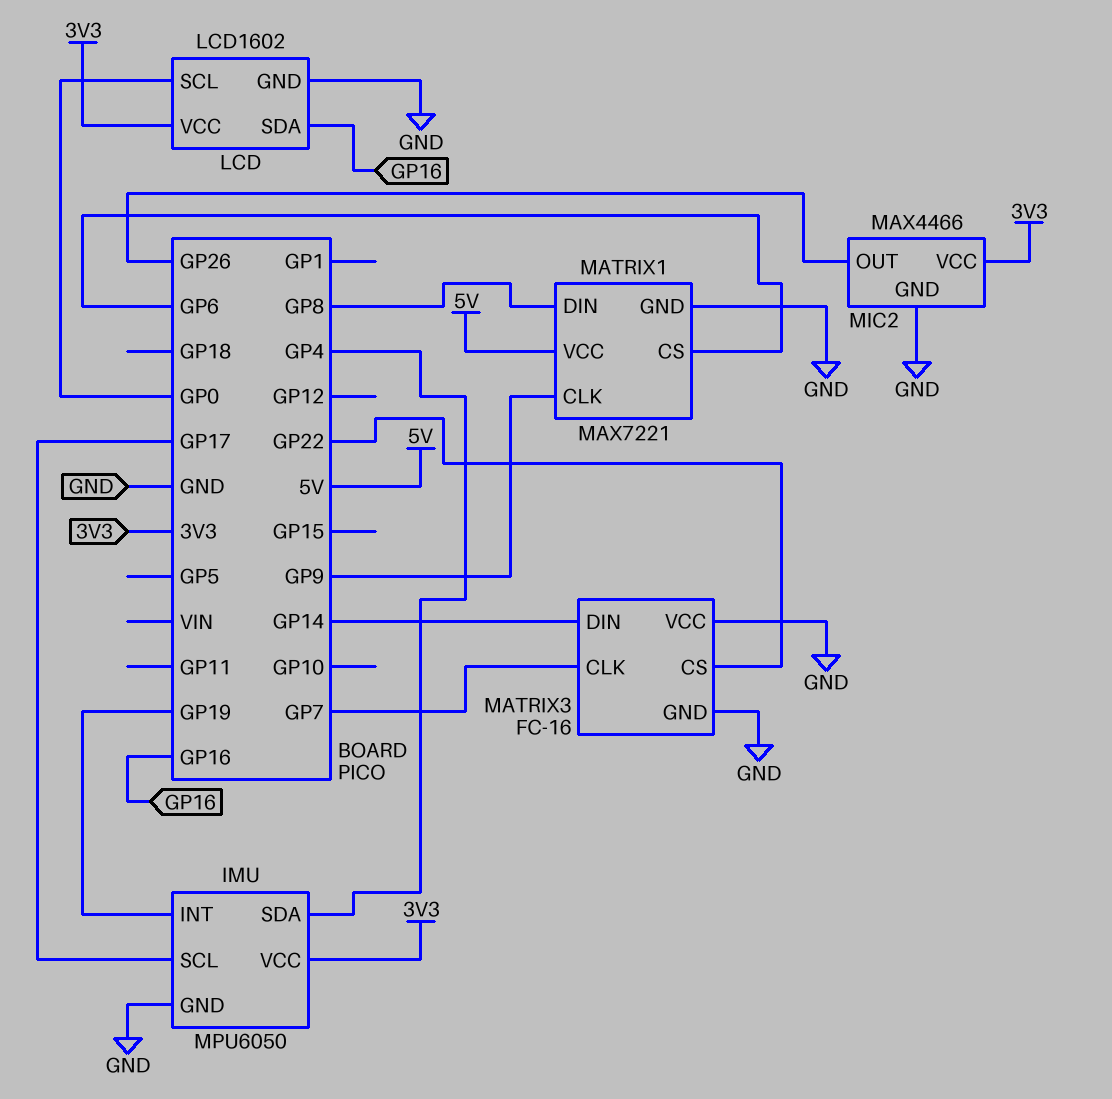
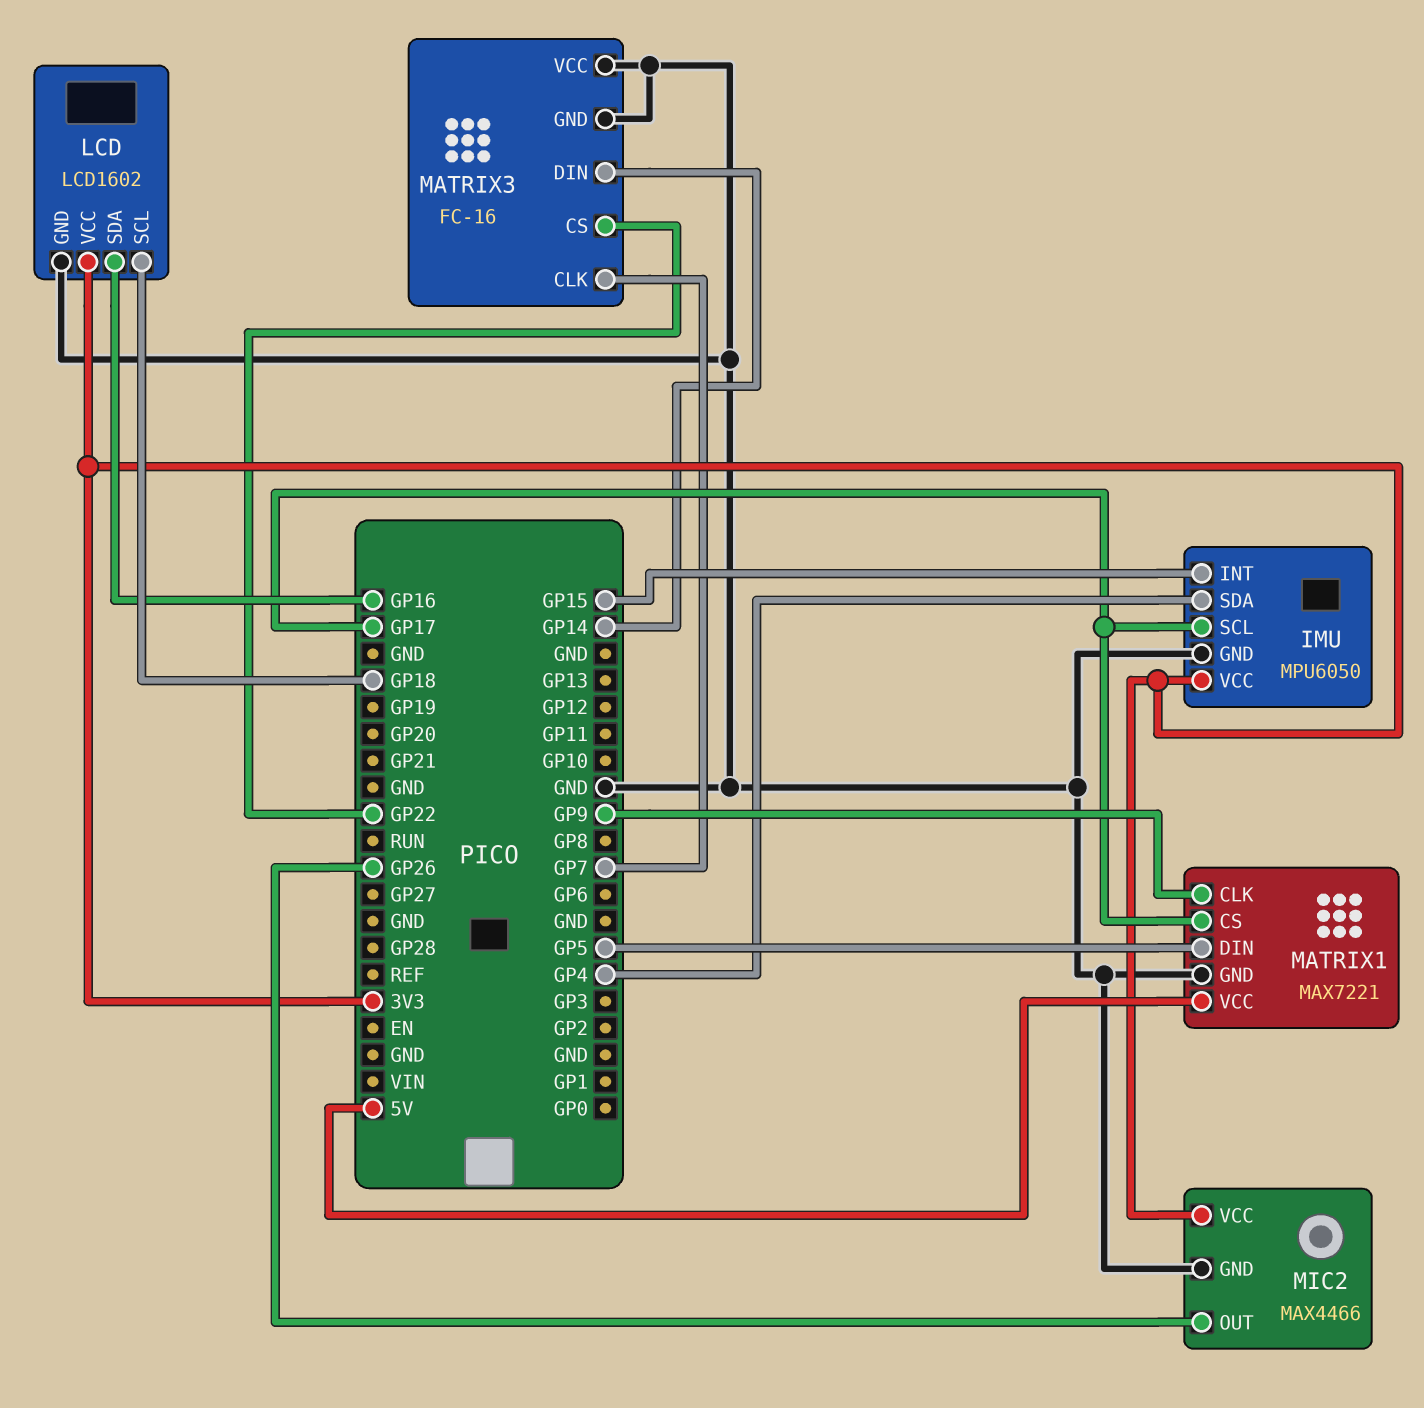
IMU pin INT: GP19 -> GP15
LCD pin SCL: GP0 -> GP18
MATRIX1 pin CS: GP6 -> GP17
MATRIX1 pin DIN: GP8 -> GP5

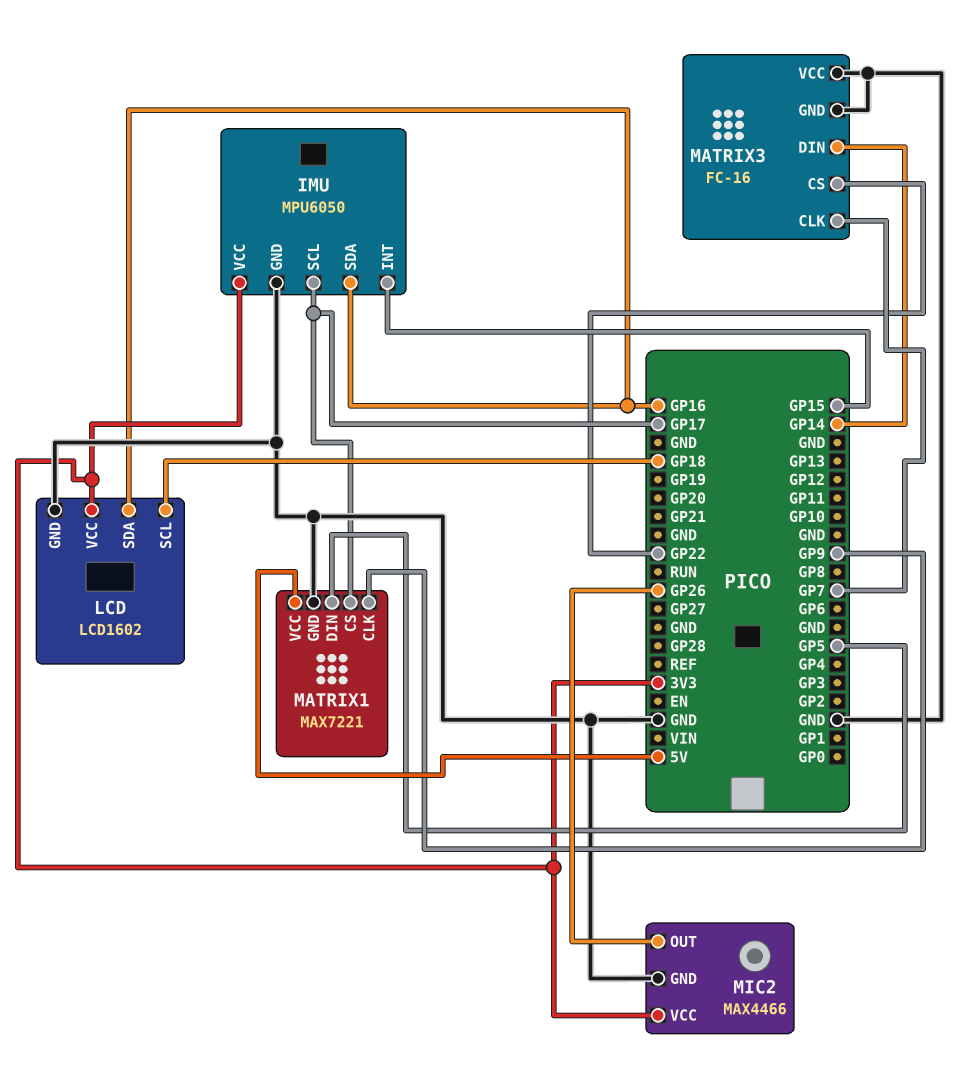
IMU pin SDA: GP4 -> GP16

